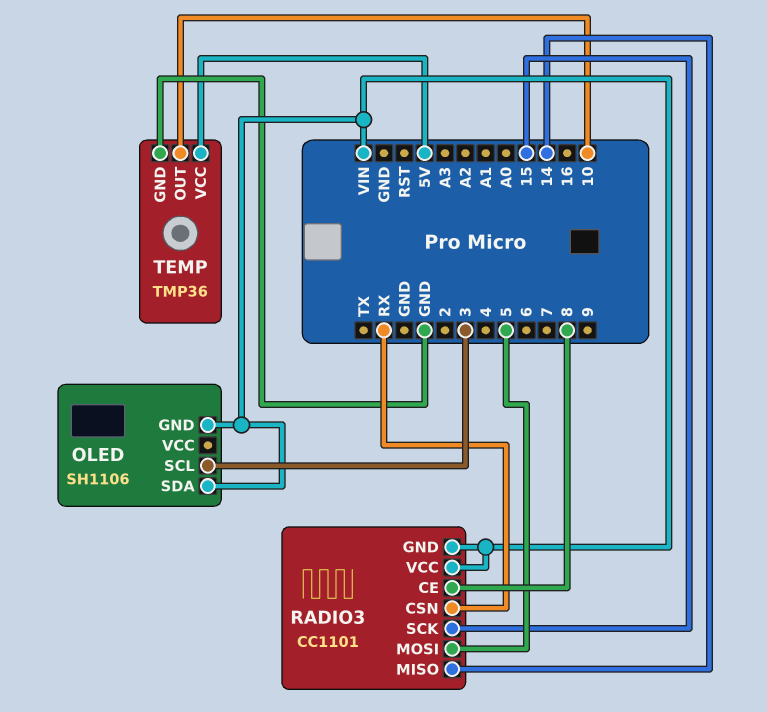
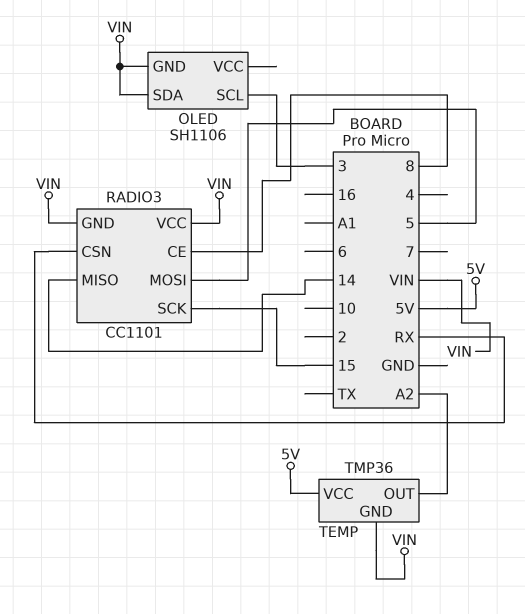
TEMP pin GND: GND -> VIN
TEMP pin OUT: 10 -> A2

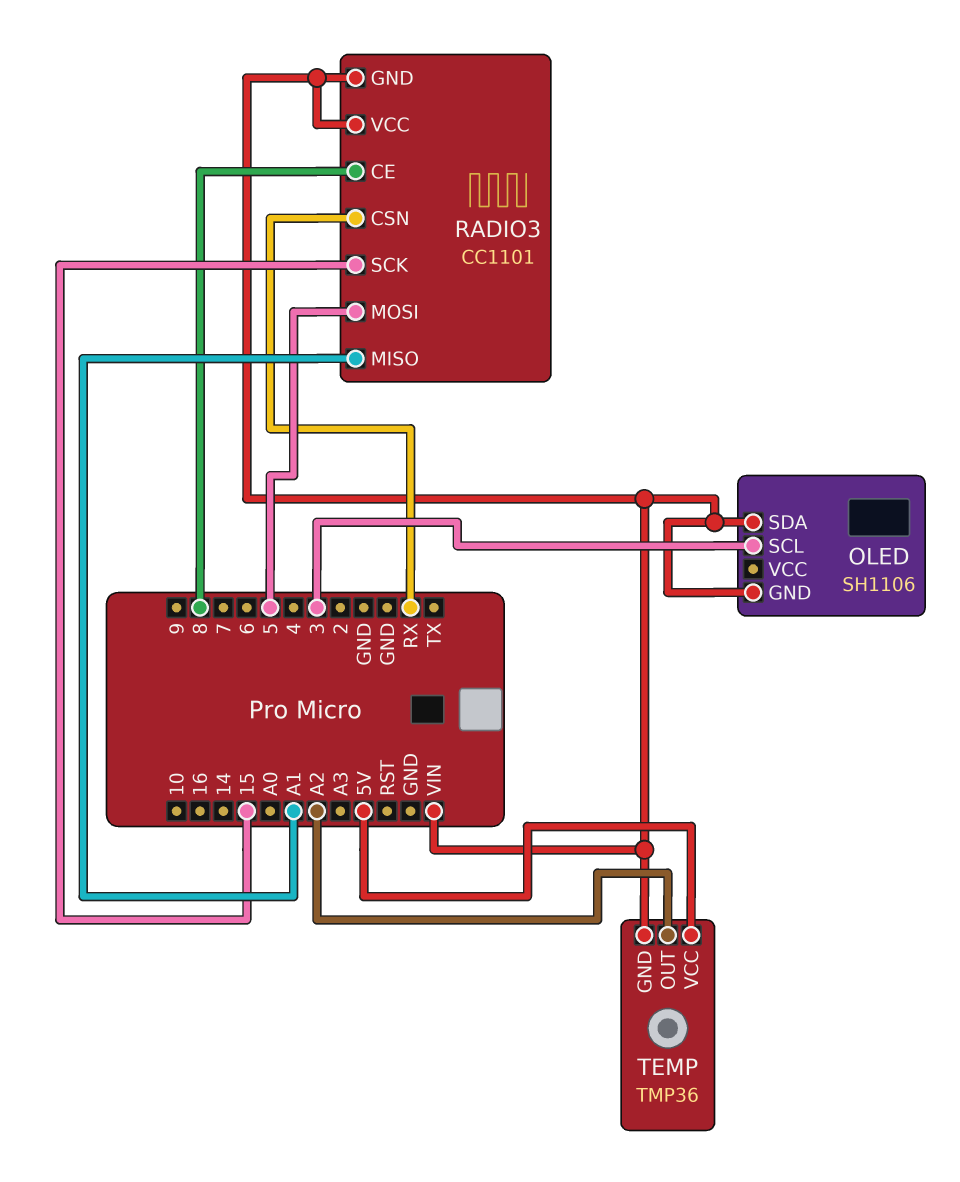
RADIO3 pin MISO: 14 -> A1

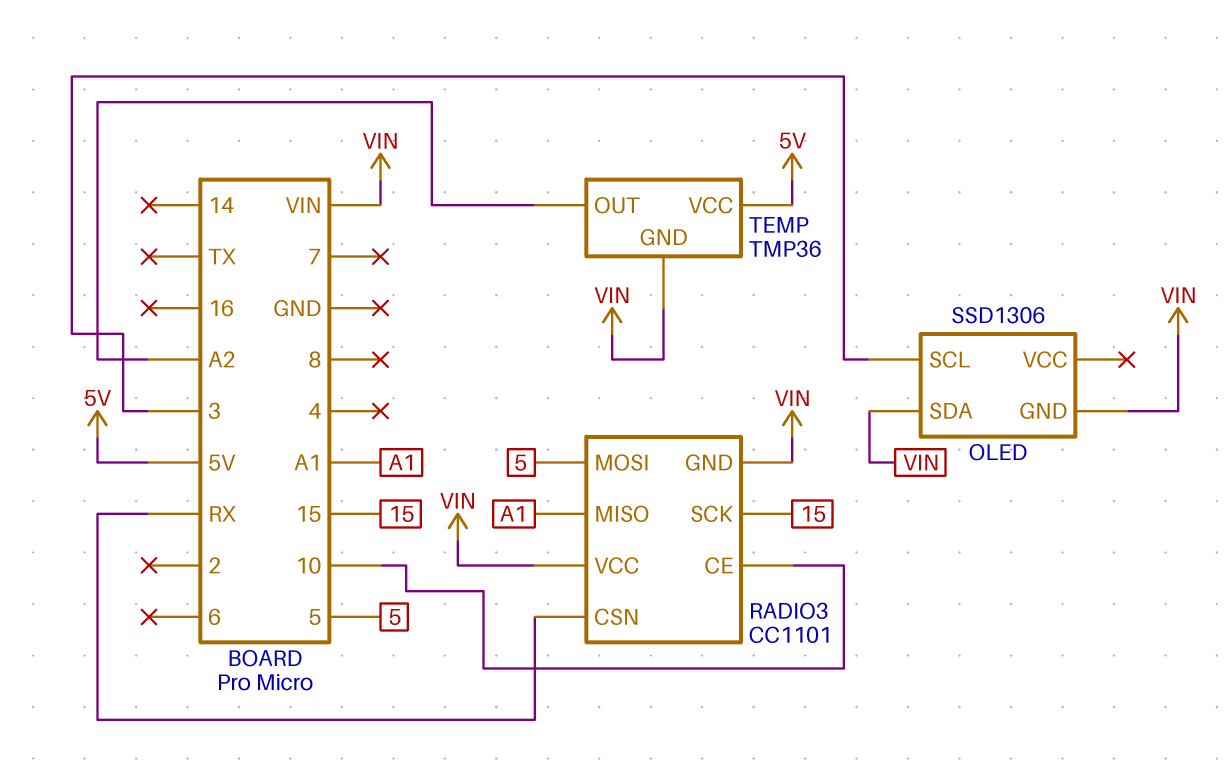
OLED: SH1106 -> SSD1306
RADIO3 pin CE: 8 -> 10

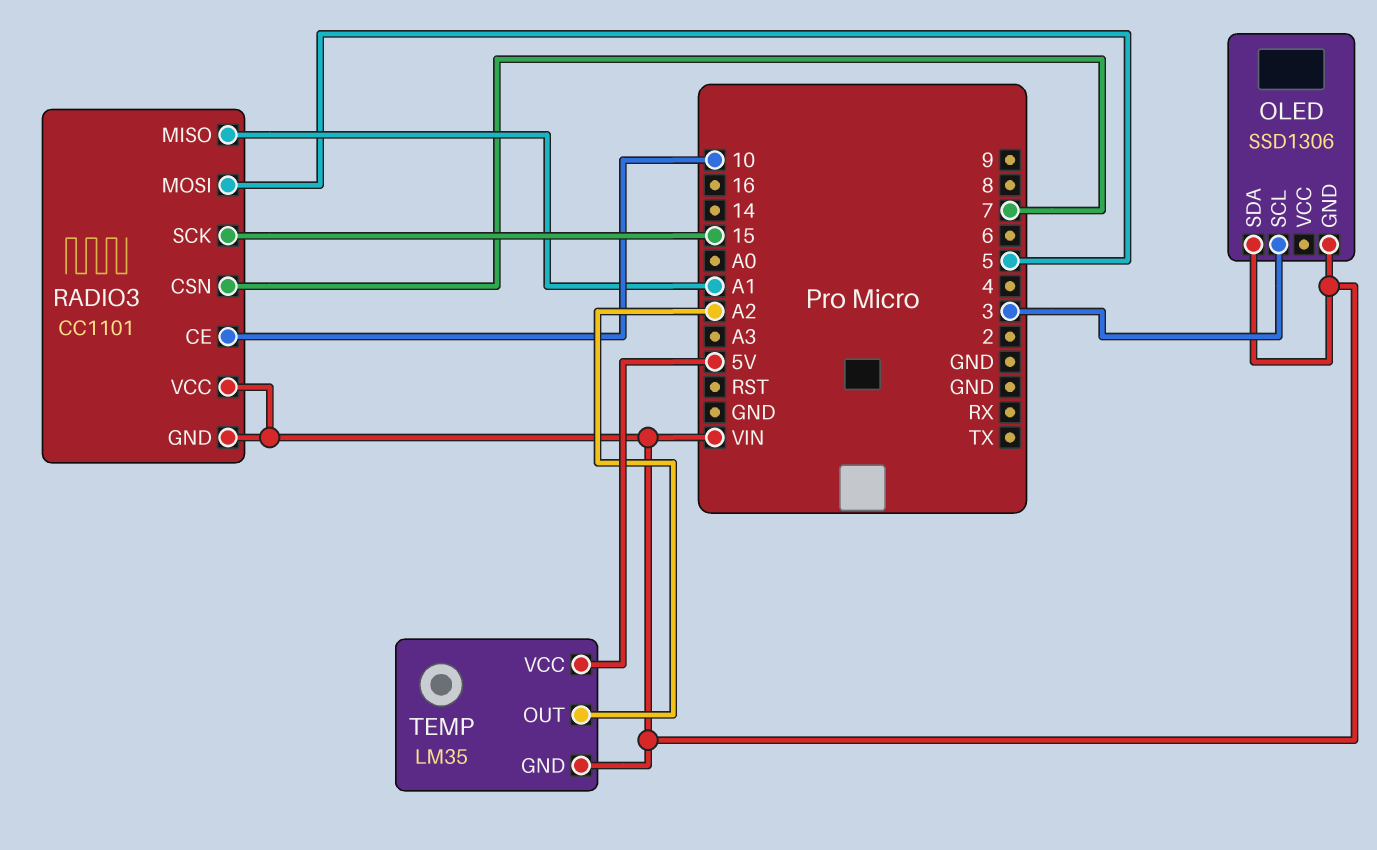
RADIO3 pin CSN: RX -> 7
TEMP: TMP36 -> LM35

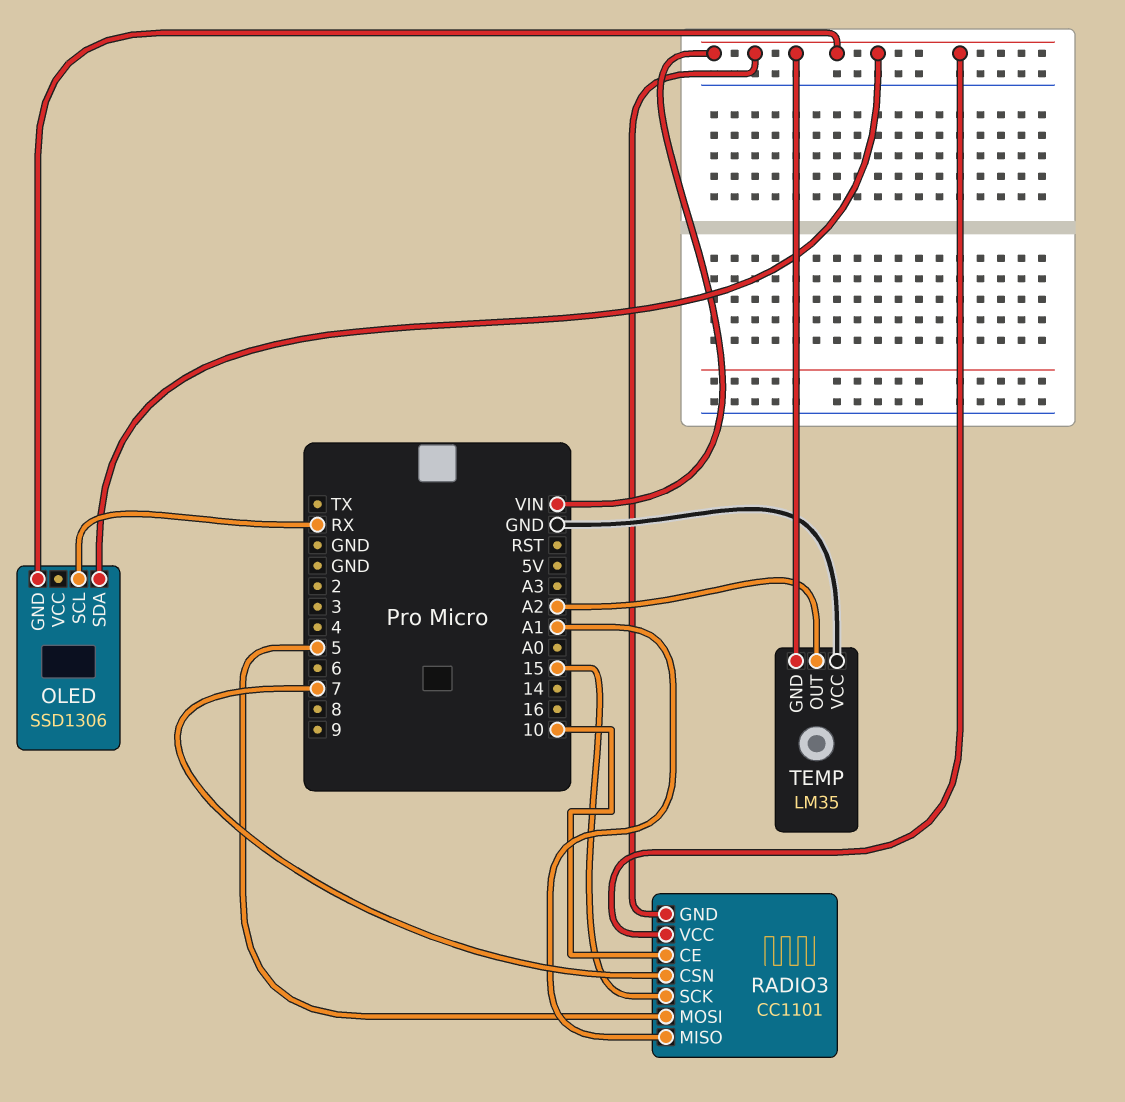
OLED pin SCL: 3 -> RX
TEMP pin VCC: 5V -> GND

